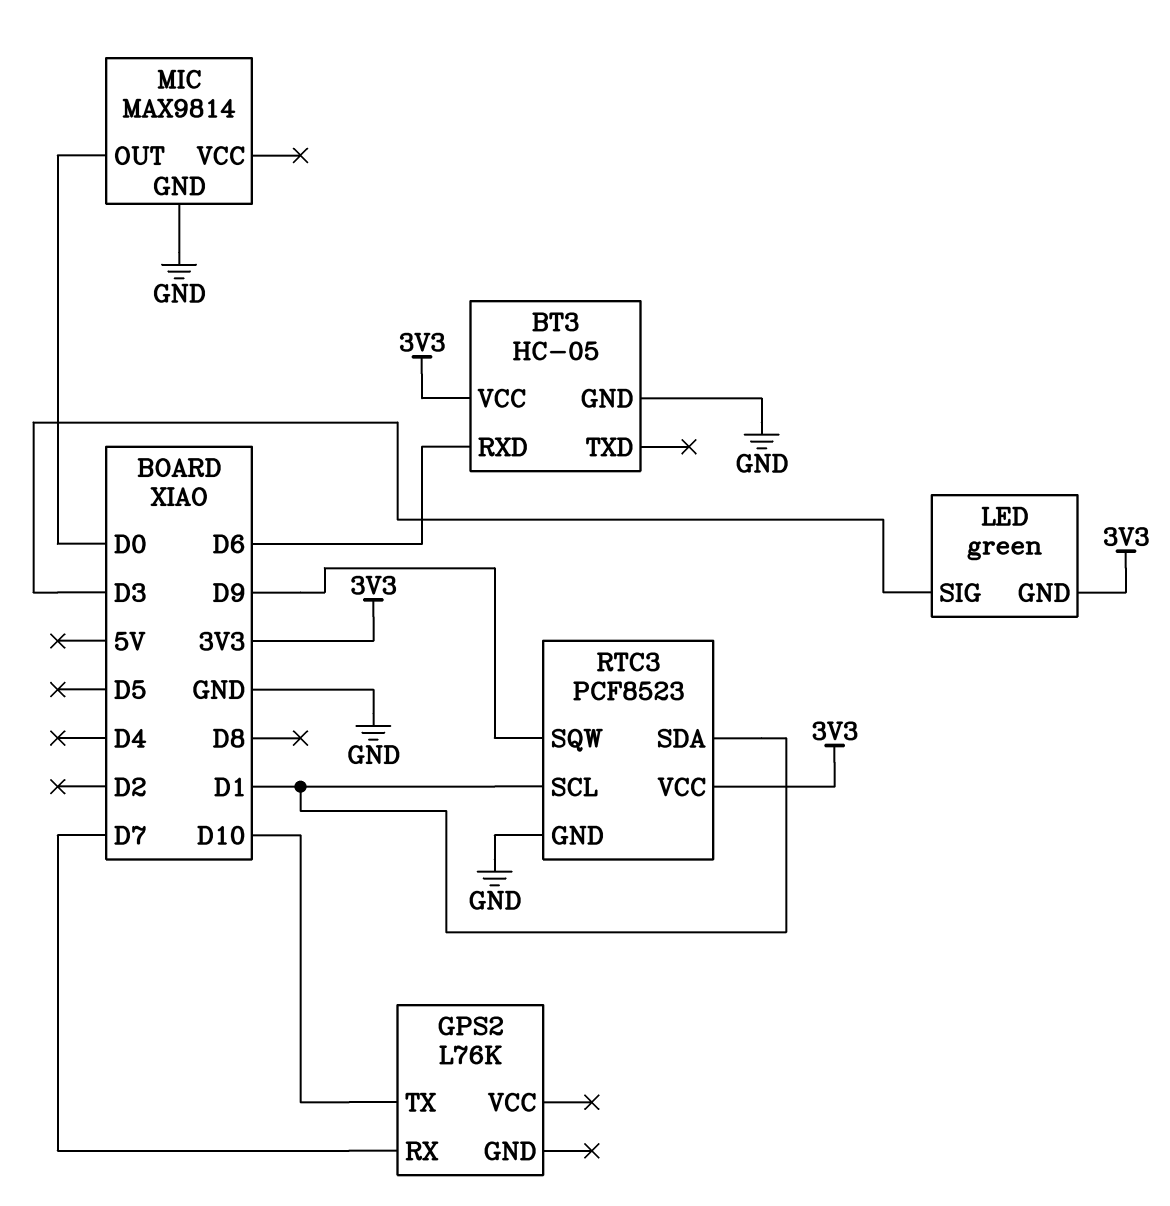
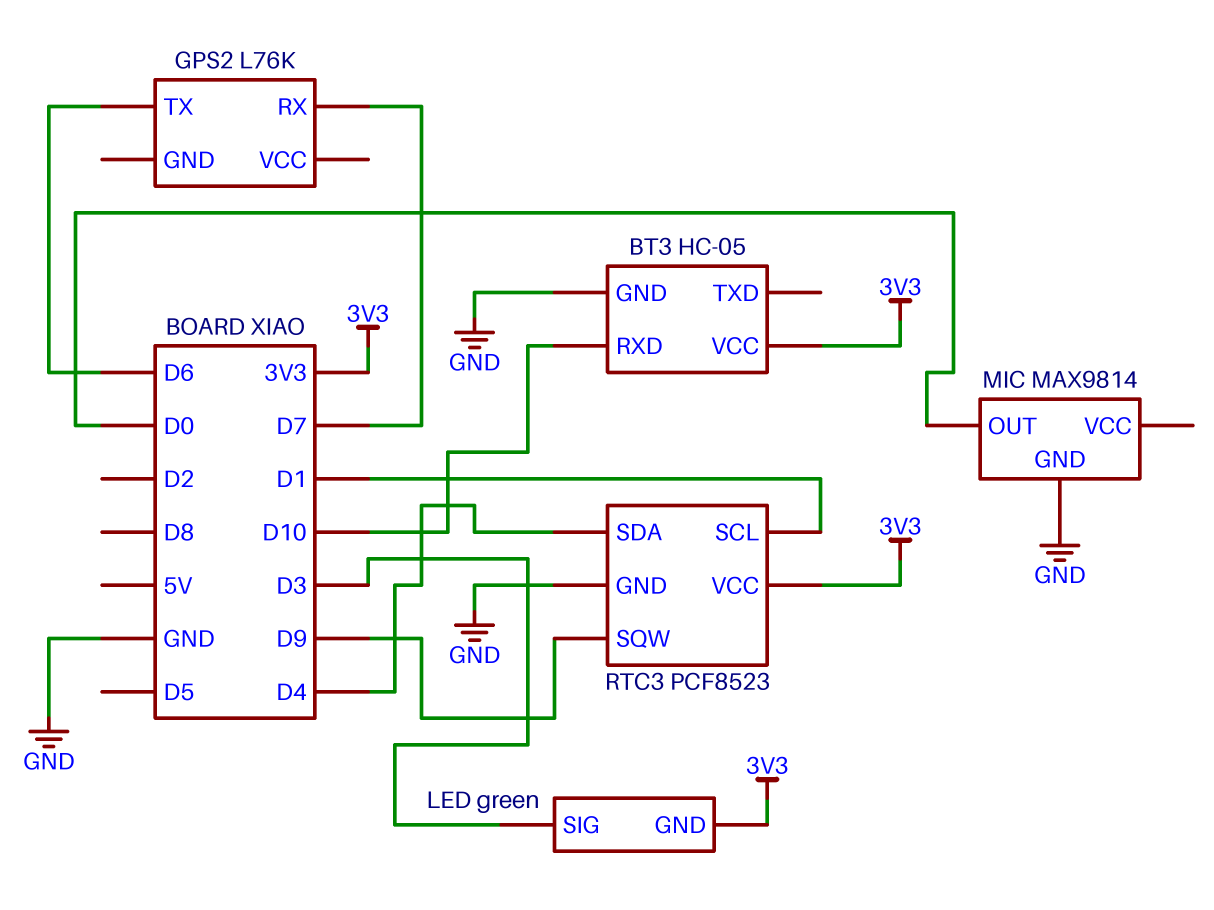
BT3 pin RXD: D6 -> D10
GPS2 pin TX: D10 -> D6
RTC3 pin SDA: D1 -> D4

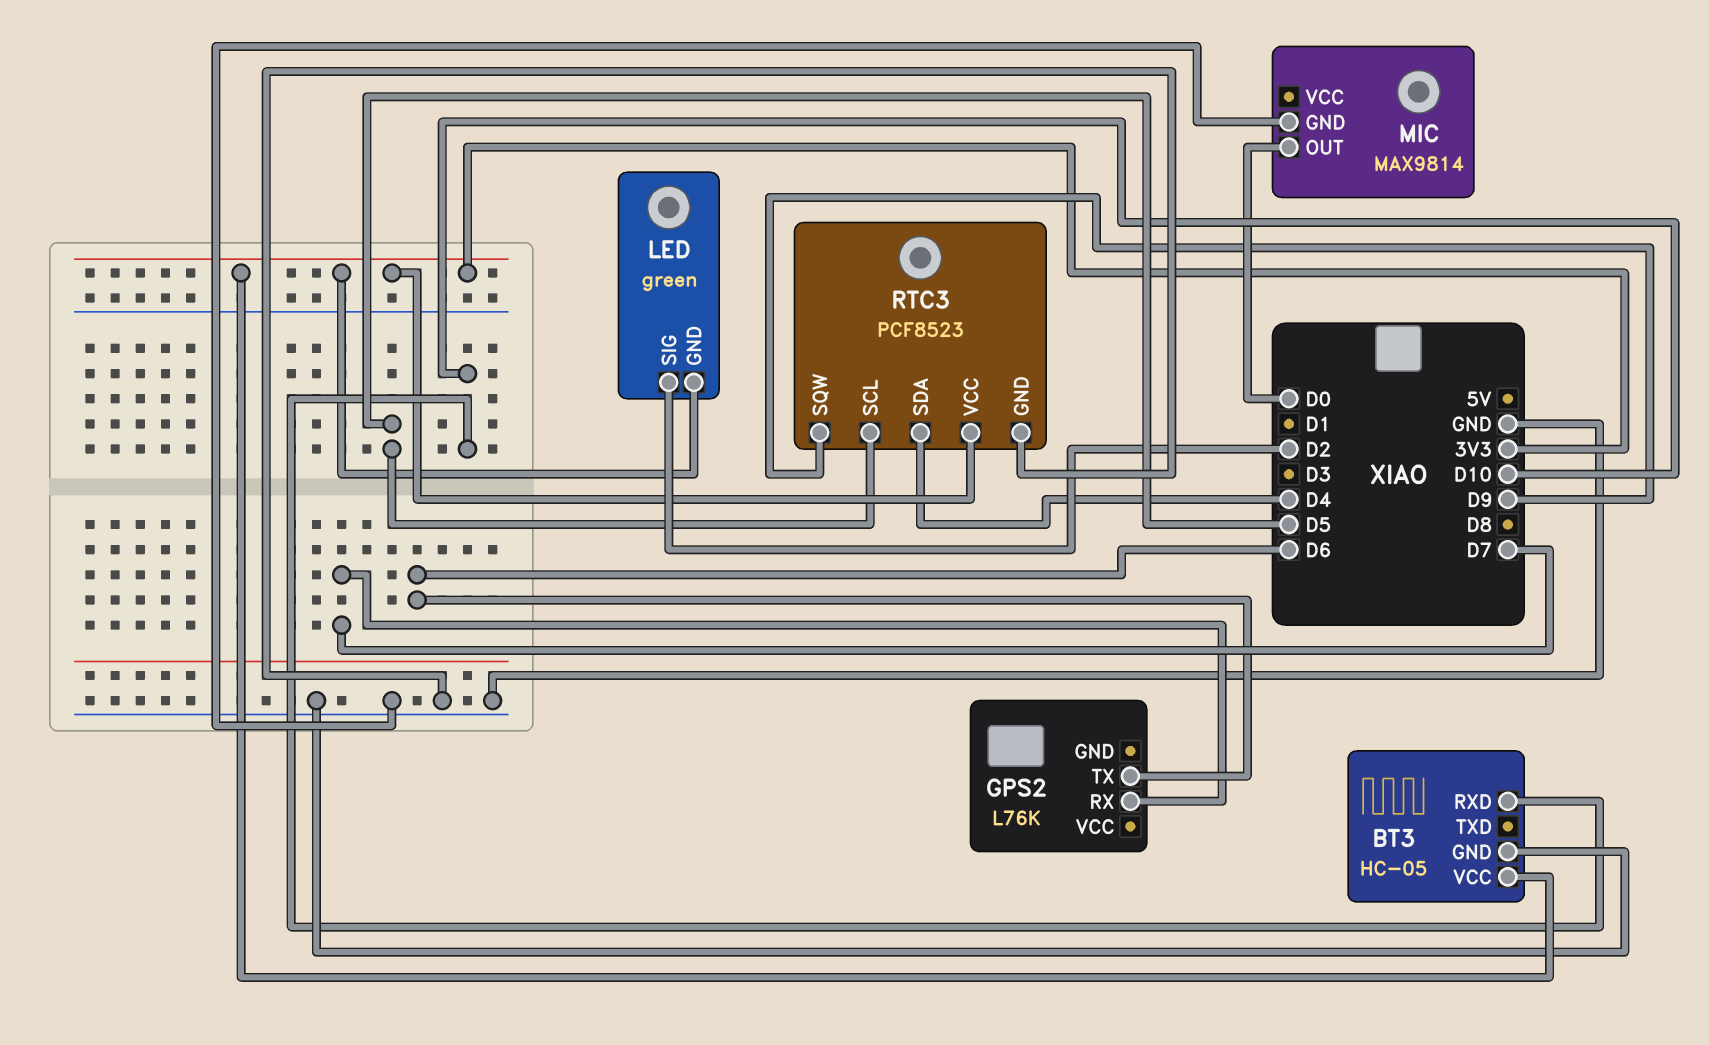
LED pin SIG: D3 -> D2
RTC3 pin SCL: D1 -> D5

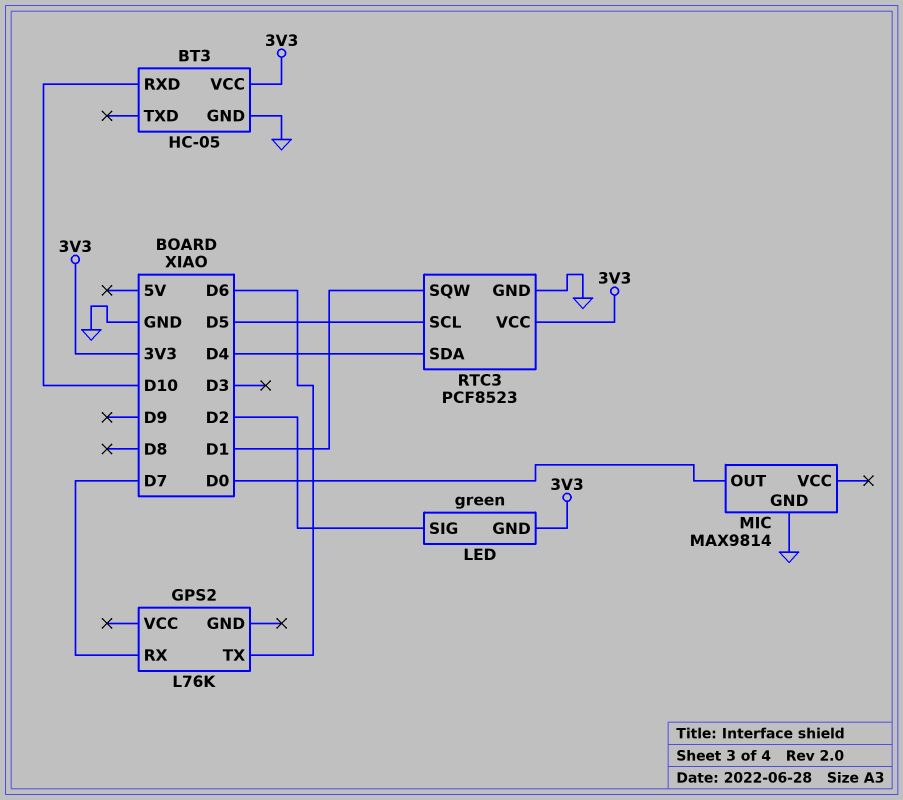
RTC3 pin SQW: D9 -> D1

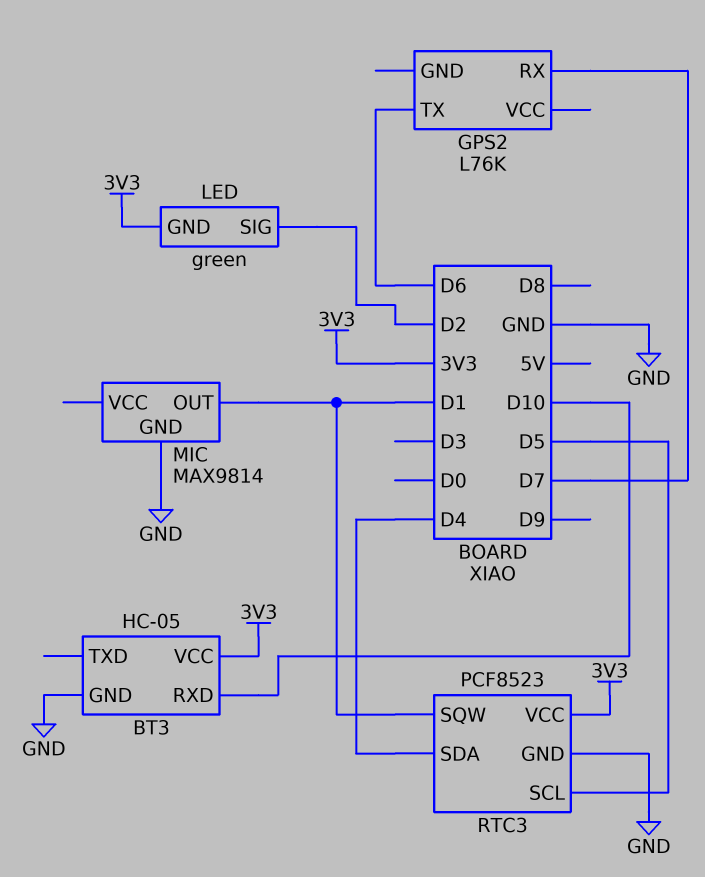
MIC pin OUT: D0 -> D1

